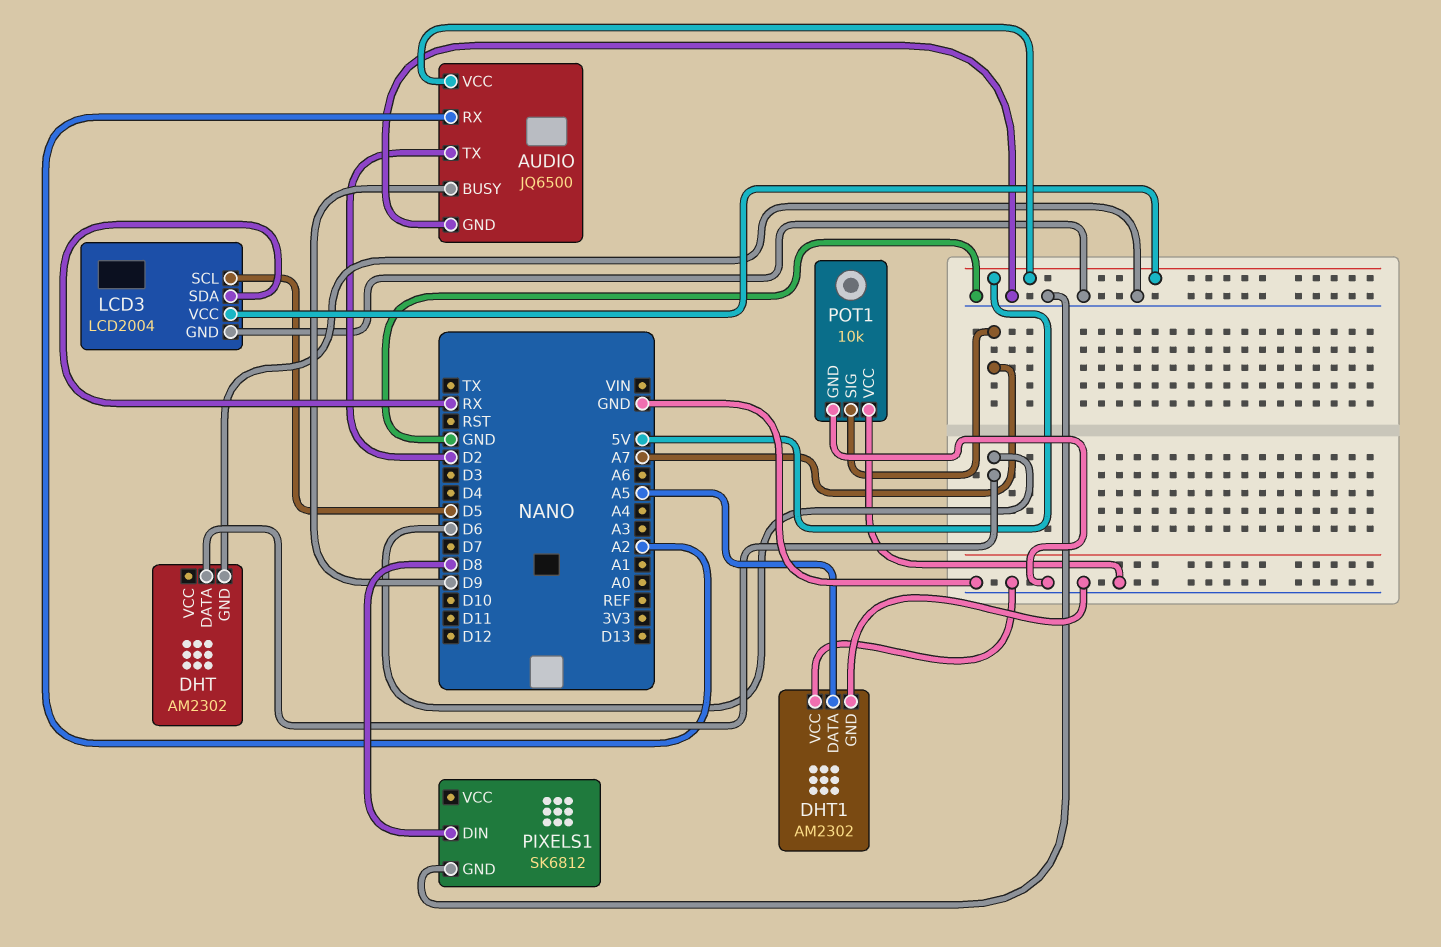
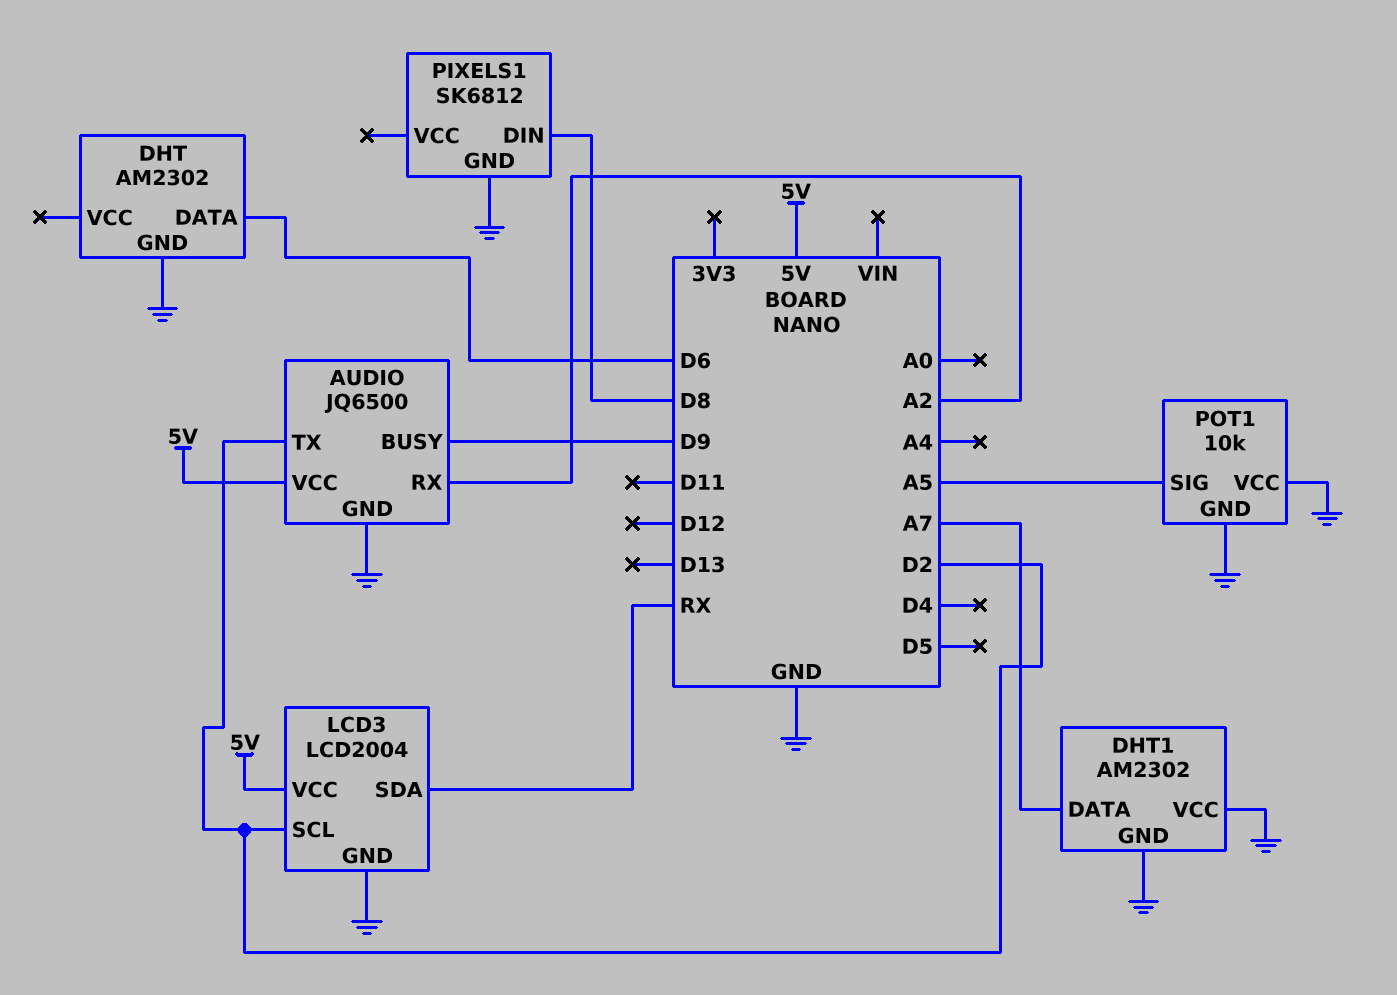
DHT1 pin DATA: A5 -> A7
LCD3 pin SCL: D5 -> D2
POT1 pin SIG: A7 -> A5

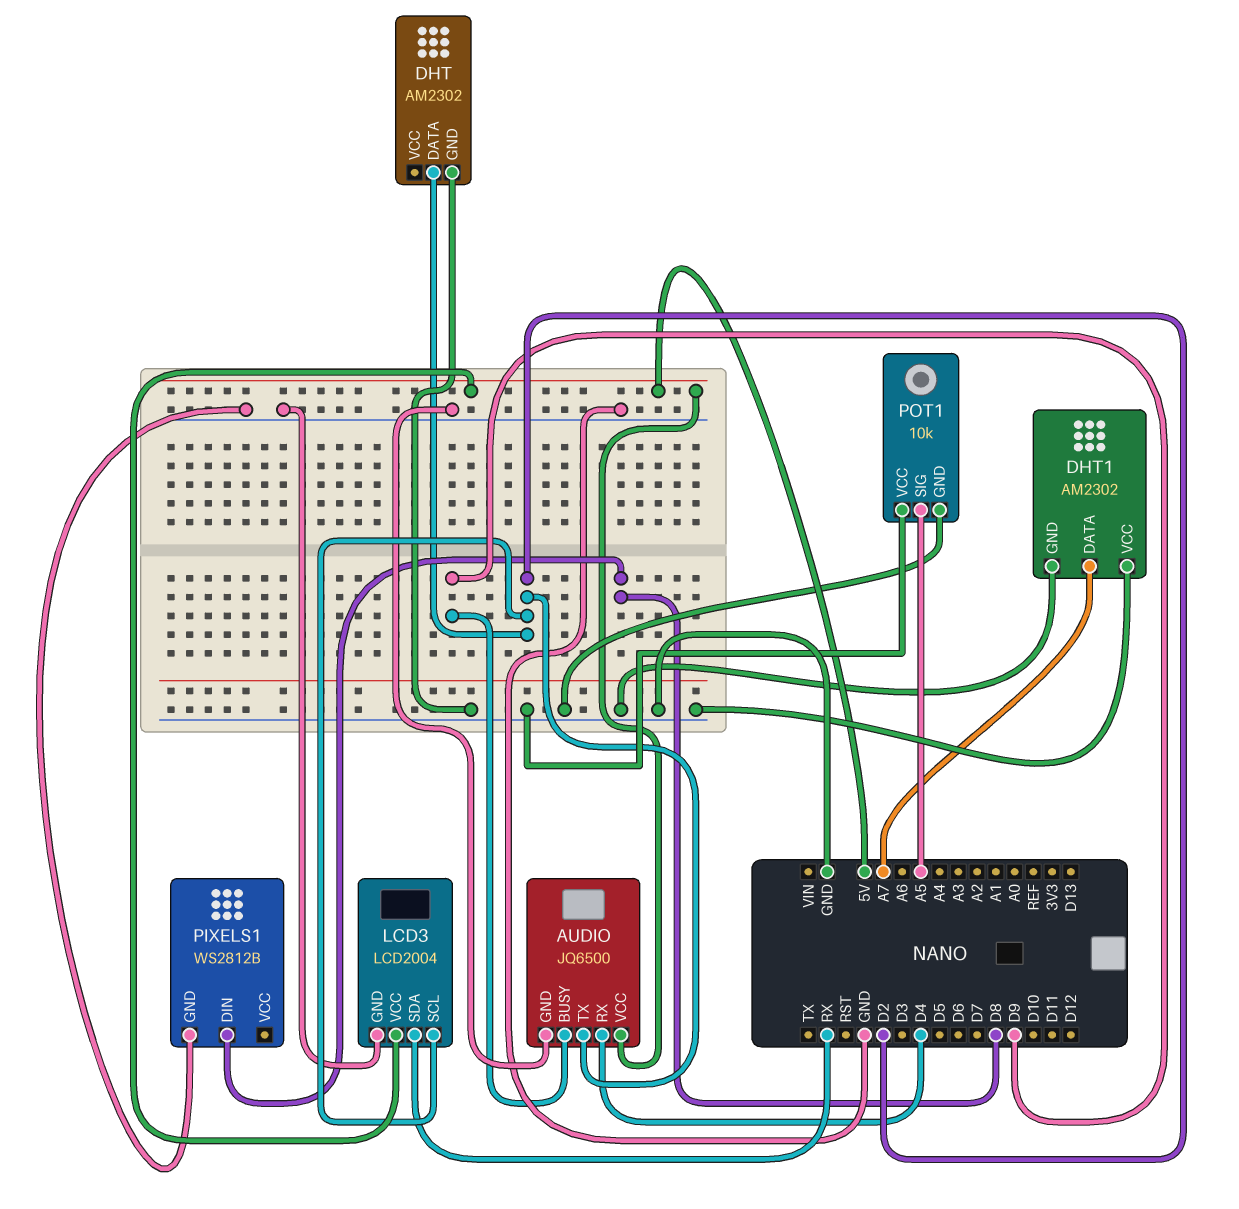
AUDIO pin RX: A2 -> D4
DHT pin DATA: D6 -> D2
PIXELS1: SK6812 -> WS2812B

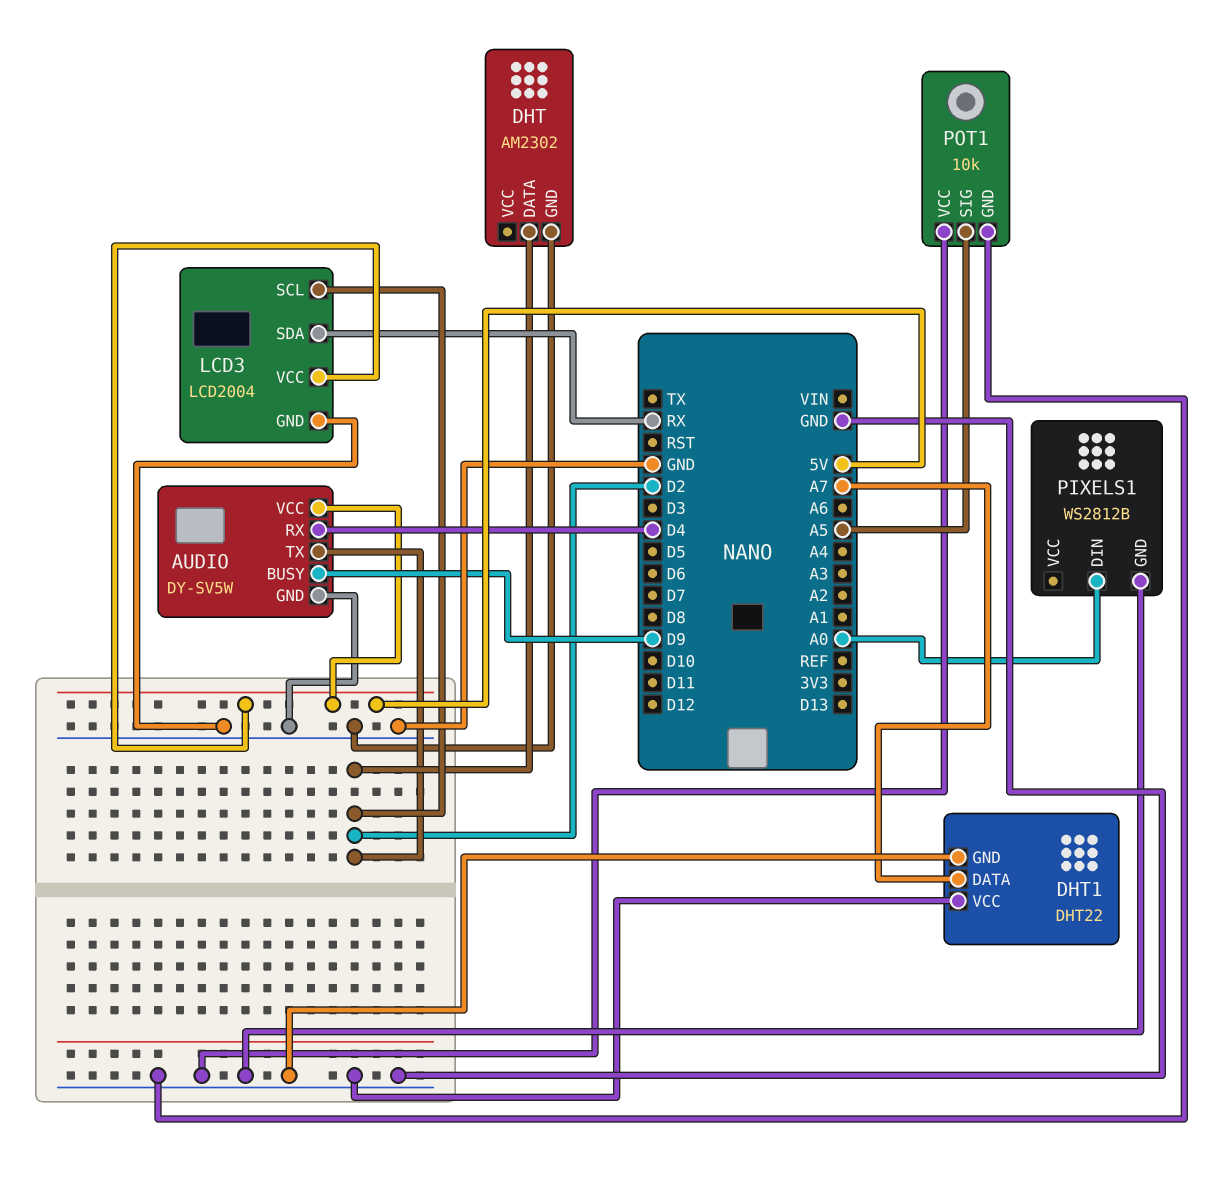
AUDIO: JQ6500 -> DY-SV5W
DHT1: AM2302 -> DHT22
PIXELS1 pin DIN: D8 -> A0

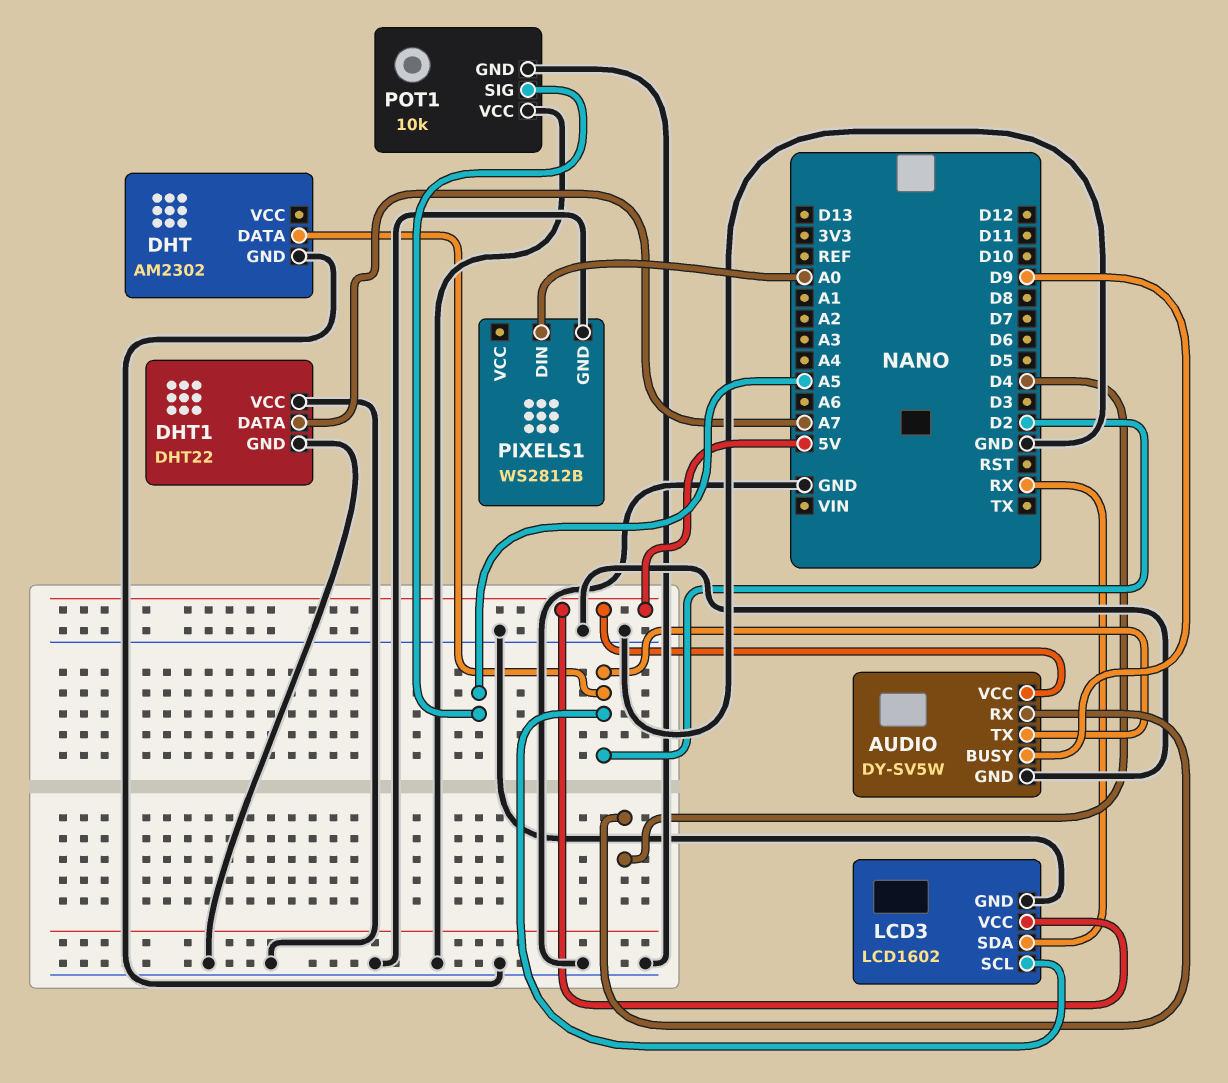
LCD3: LCD2004 -> LCD1602

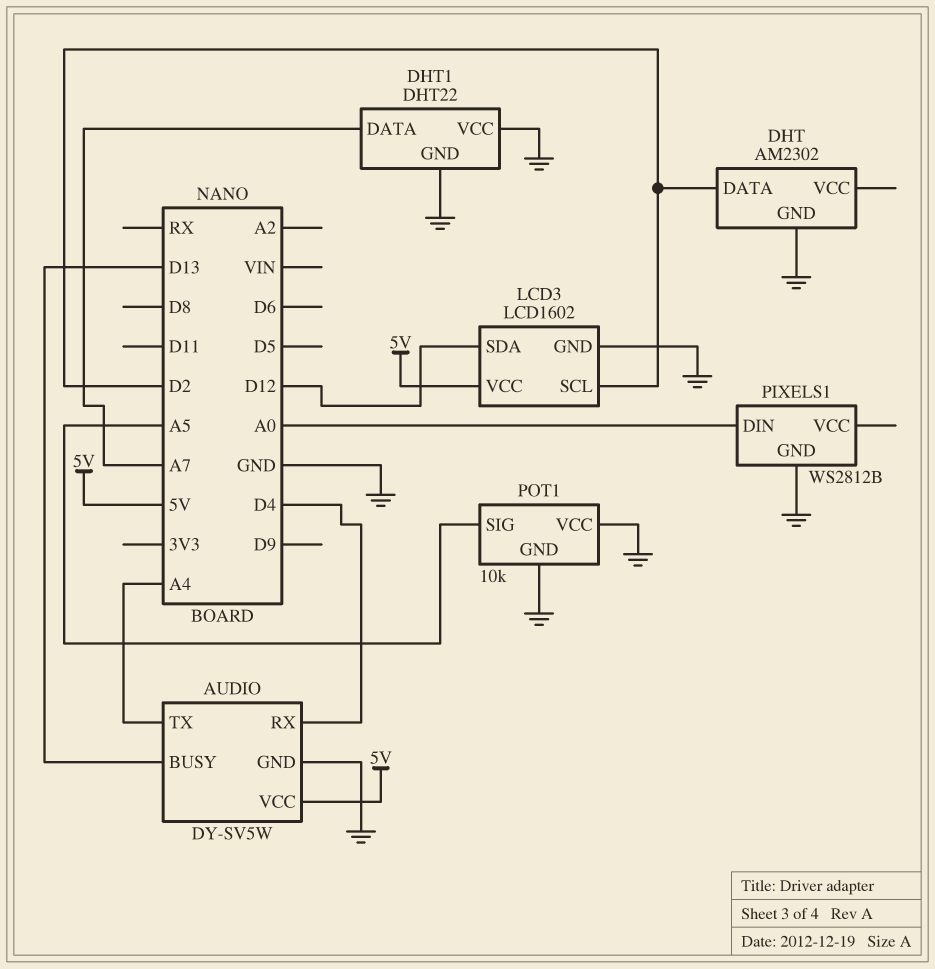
AUDIO pin BUSY: D9 -> D13
AUDIO pin TX: D2 -> A4
LCD3 pin SDA: RX -> D12

